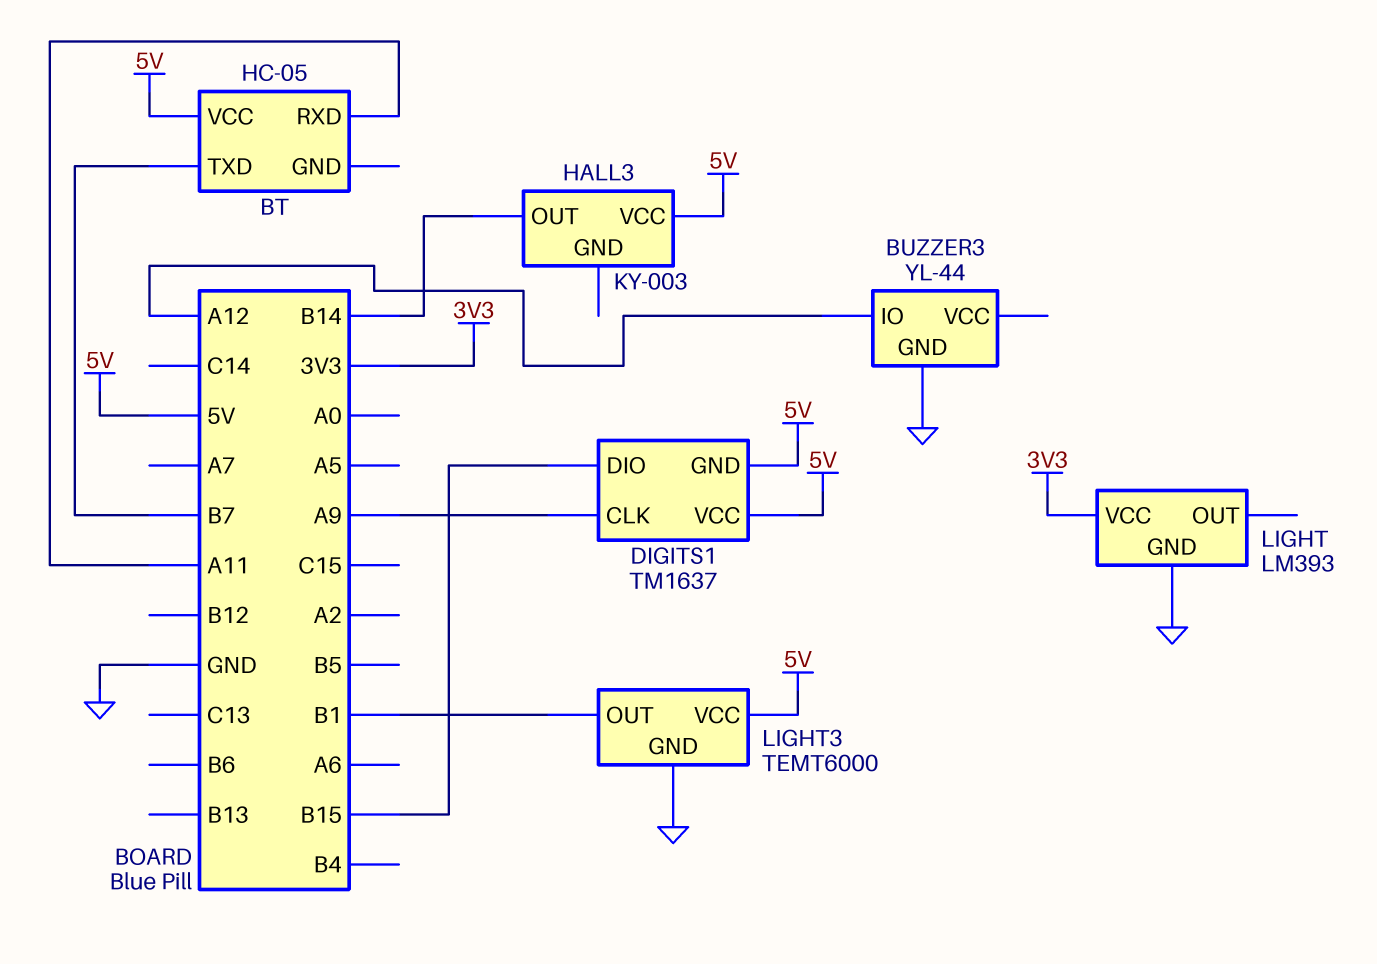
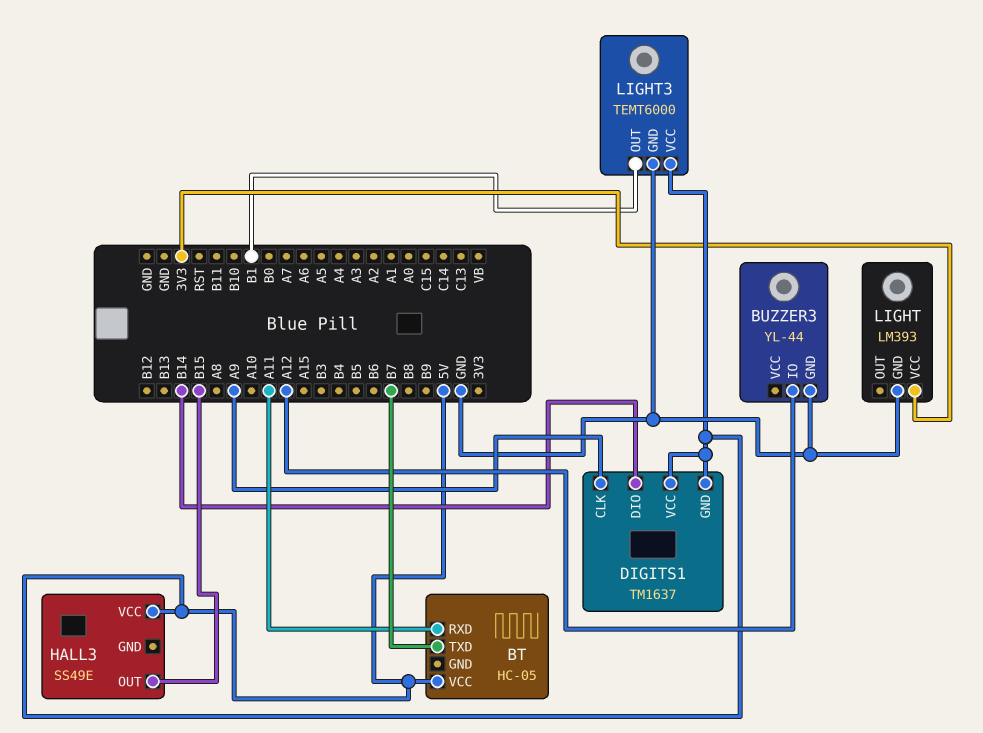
DIGITS1 pin DIO: B15 -> B14
HALL3: KY-003 -> SS49E
HALL3 pin OUT: B14 -> B15

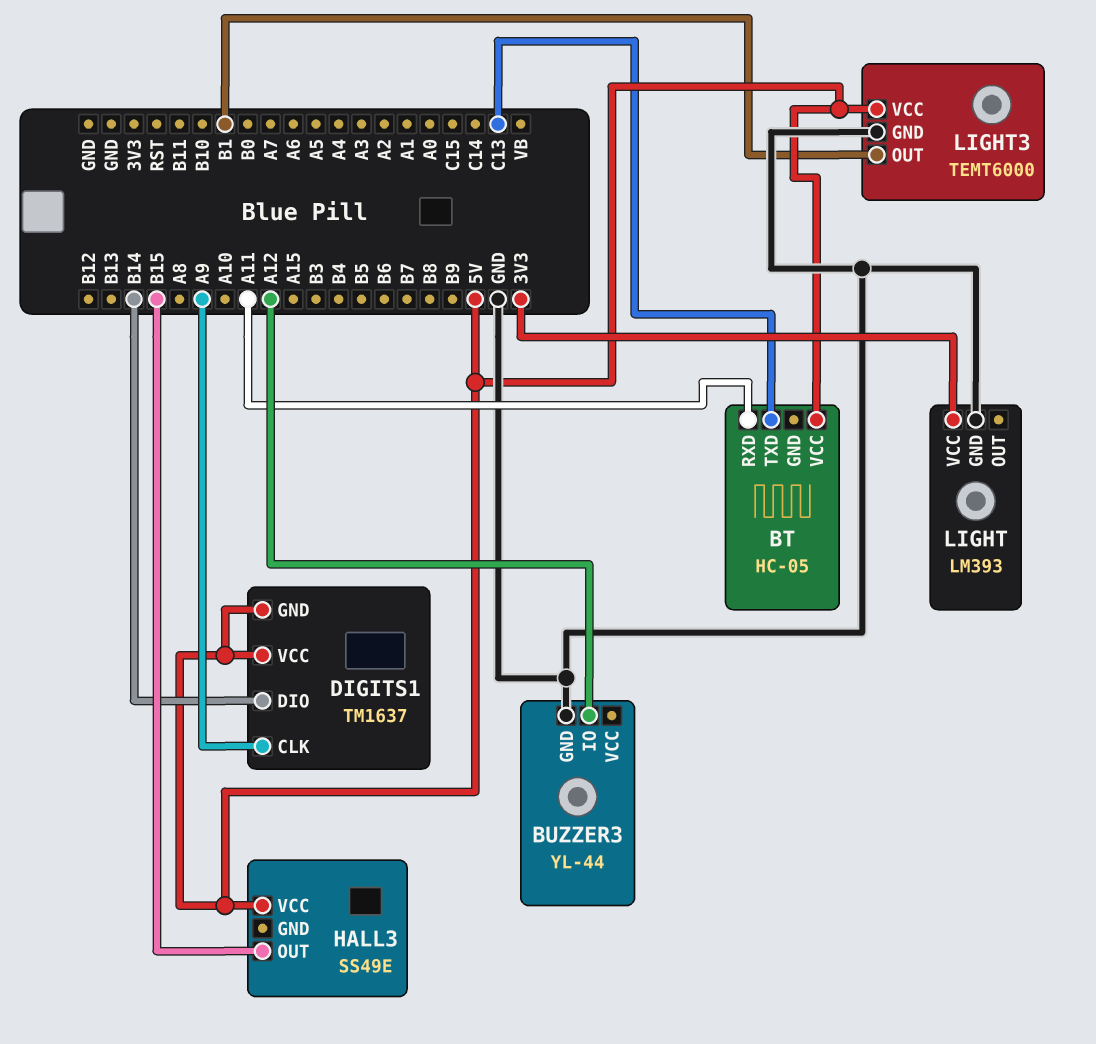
BT pin TXD: B7 -> C13

